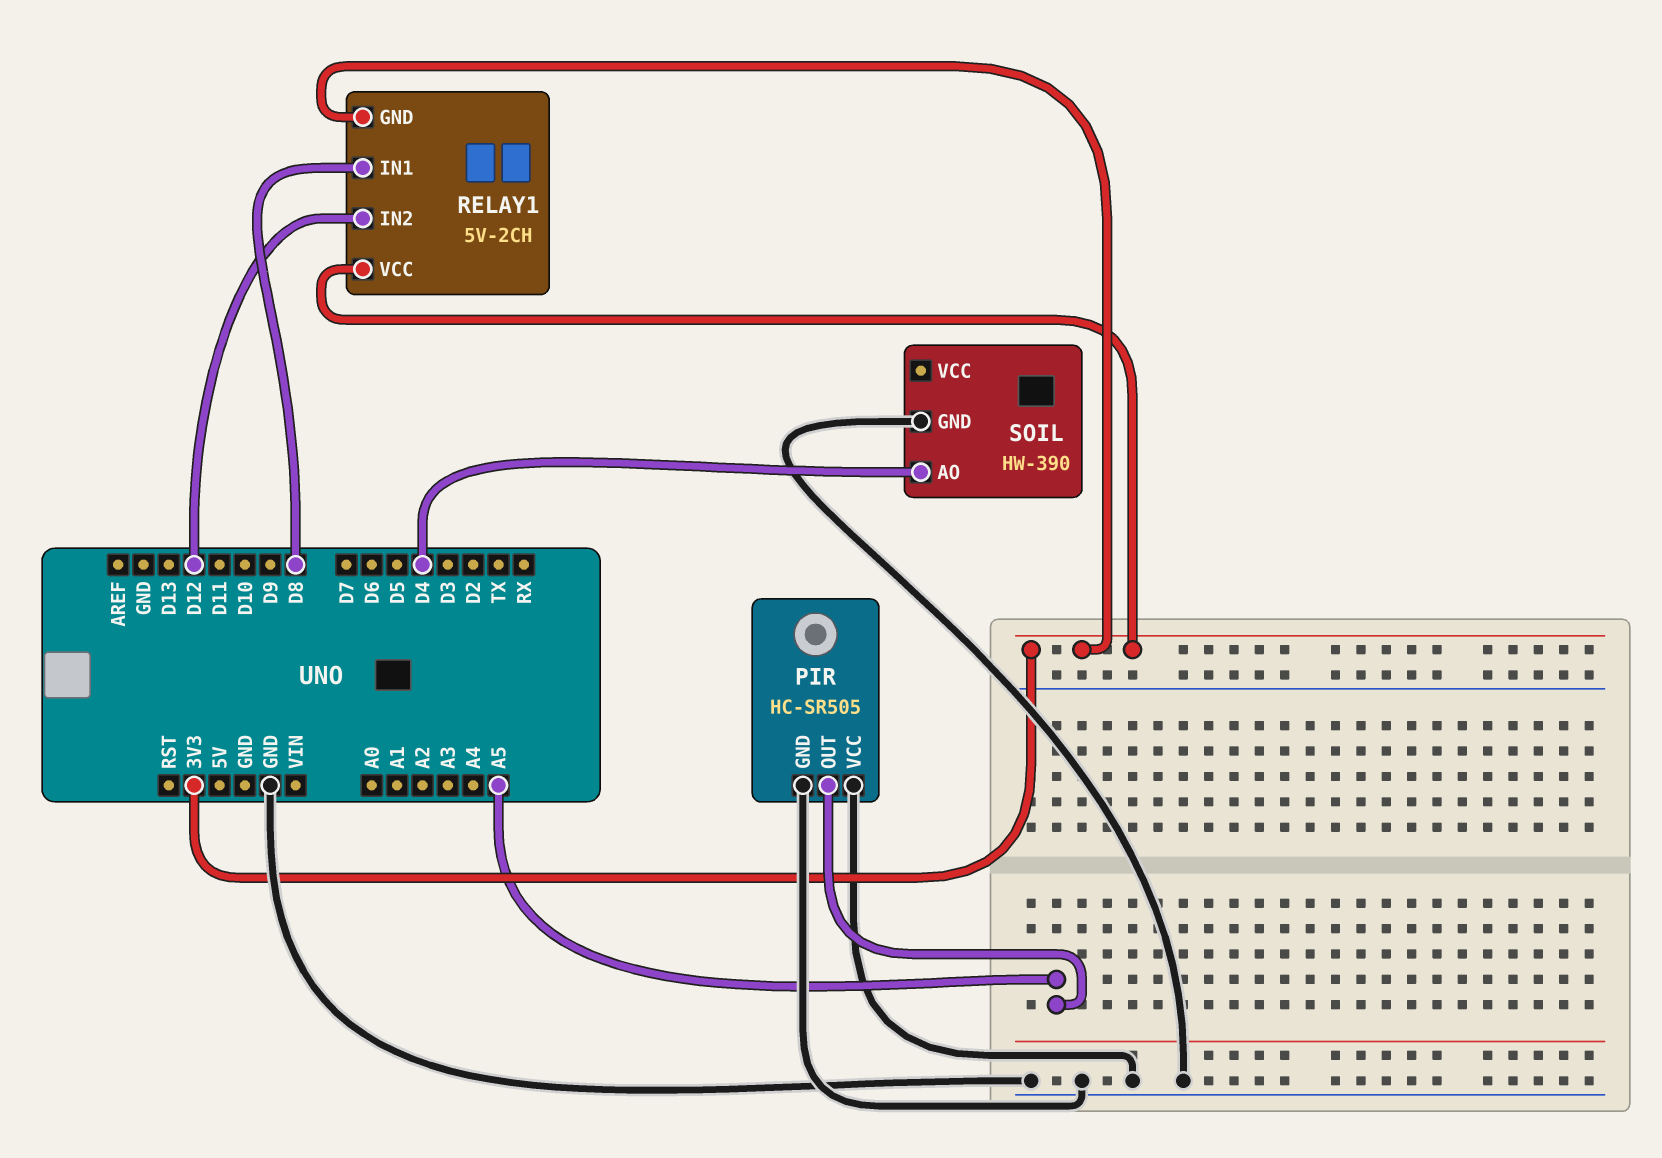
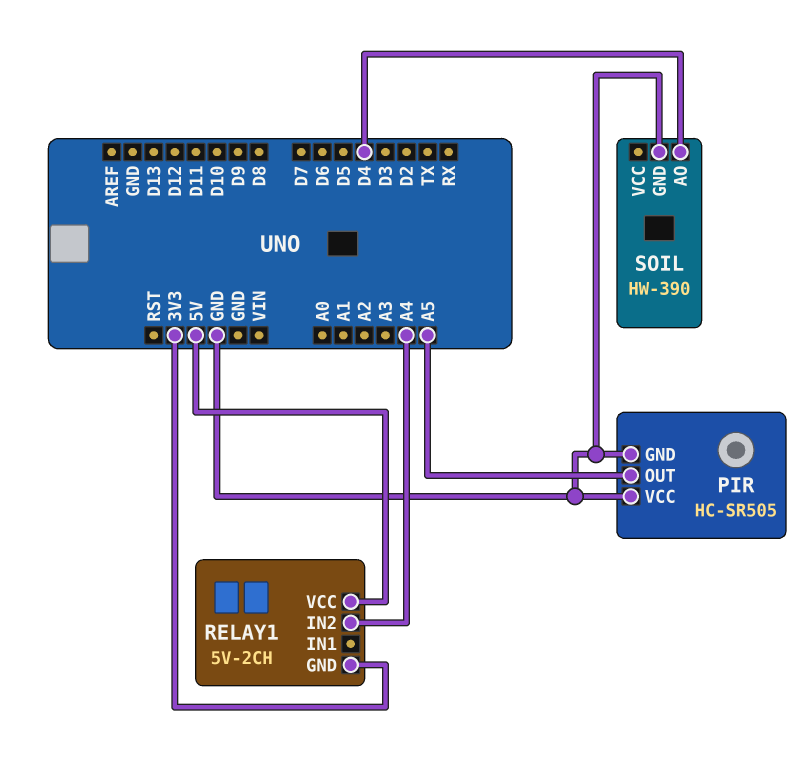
RELAY1 pin IN1: D8 -> none
RELAY1 pin IN2: D12 -> A4
RELAY1 pin VCC: 3V3 -> 5V

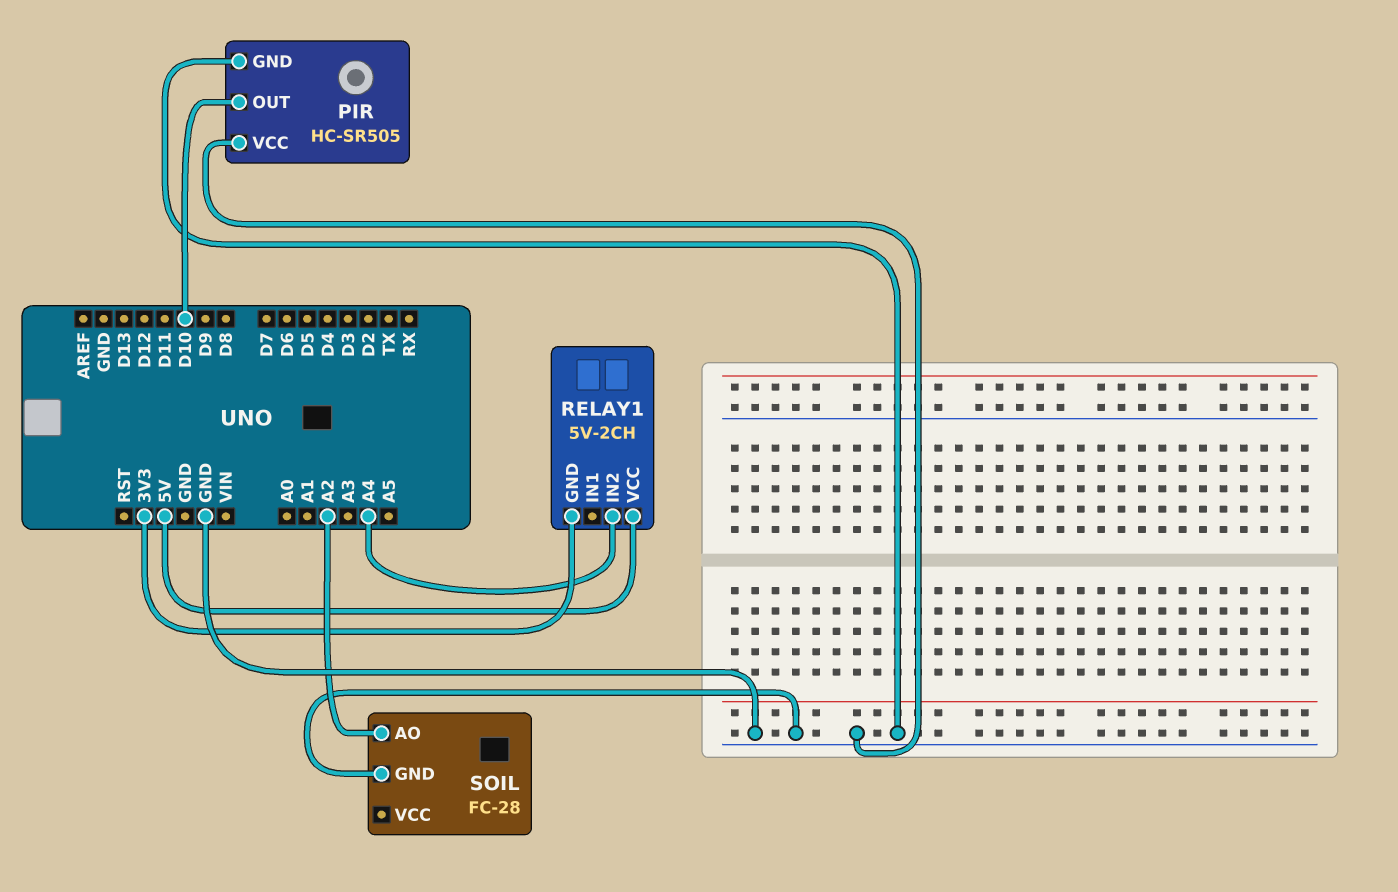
PIR pin OUT: A5 -> D10
SOIL: HW-390 -> FC-28
SOIL pin AO: D4 -> A2

